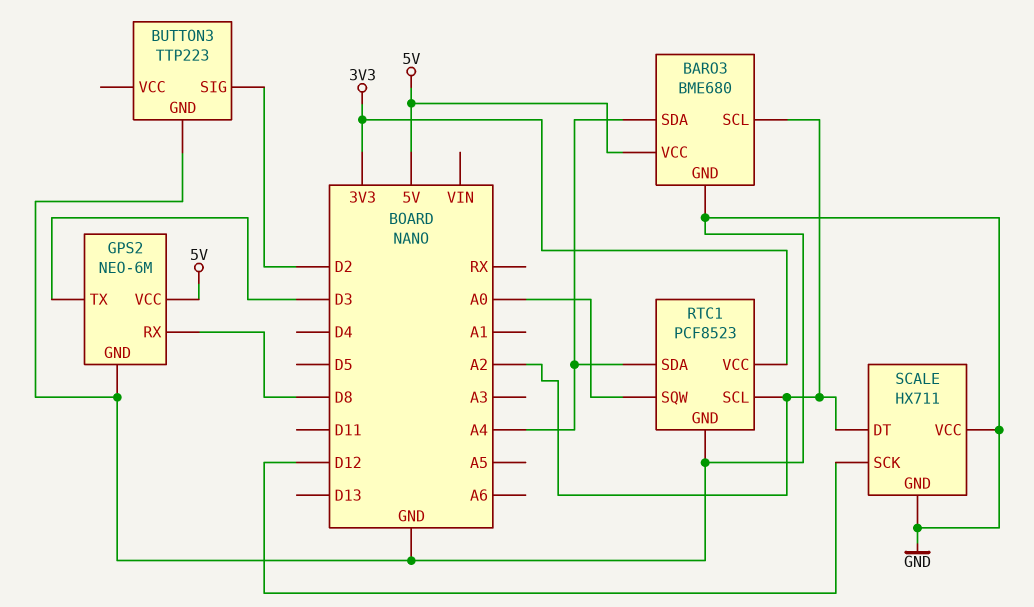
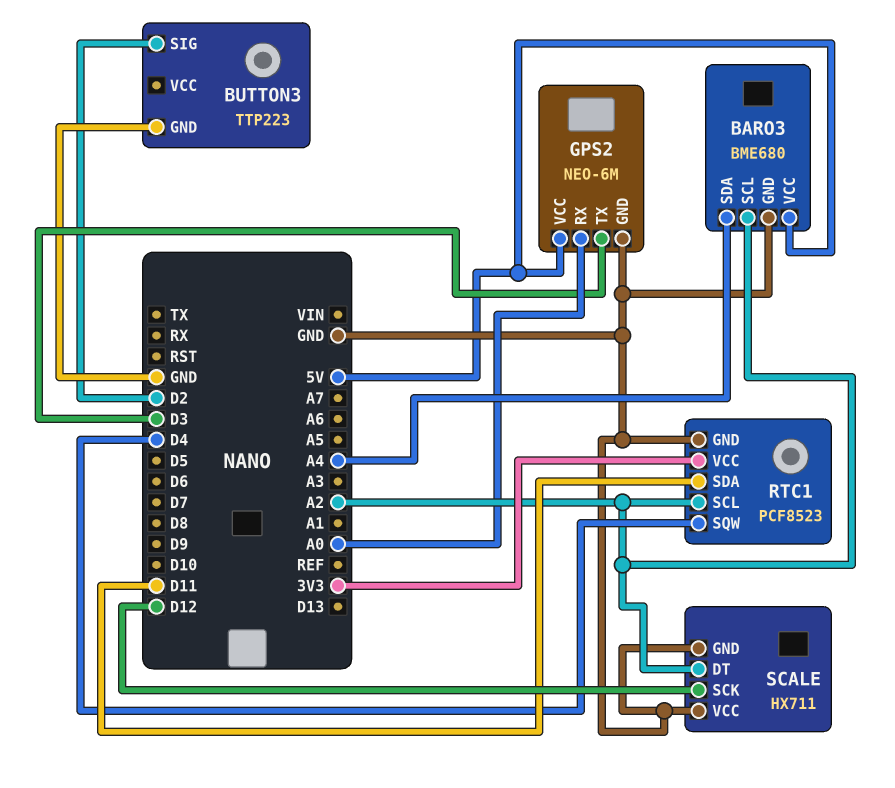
GPS2 pin RX: D8 -> A0
RTC1 pin SDA: A4 -> D11
RTC1 pin SQW: A0 -> D4

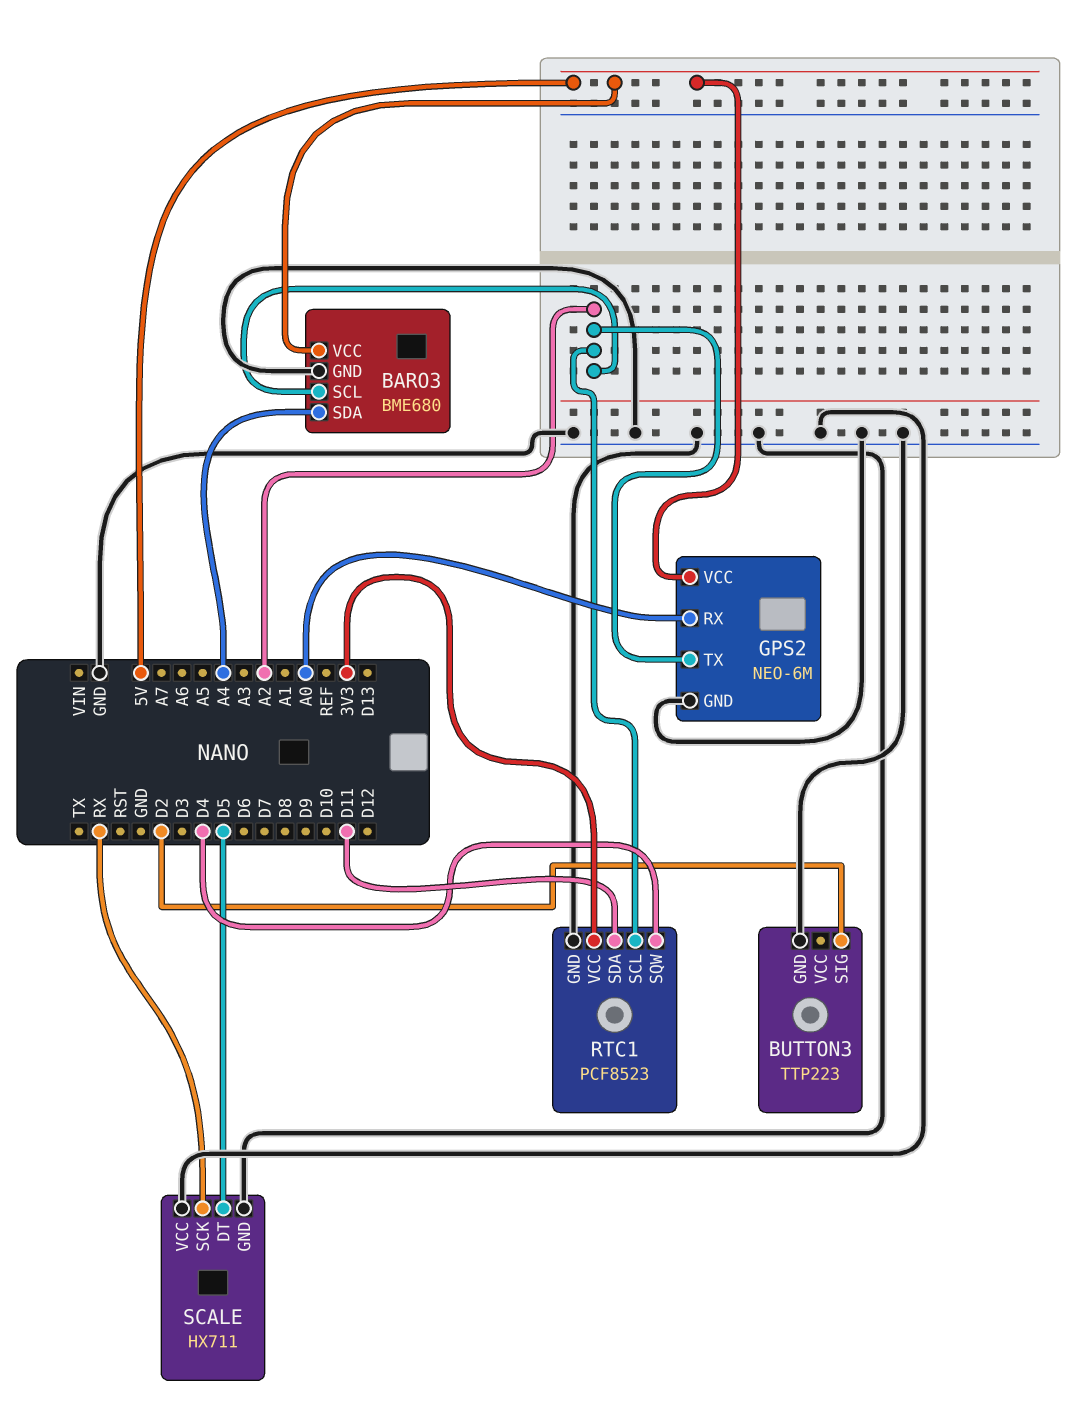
GPS2 pin TX: D3 -> A2
SCALE pin DT: A2 -> D5
SCALE pin SCK: D12 -> RX

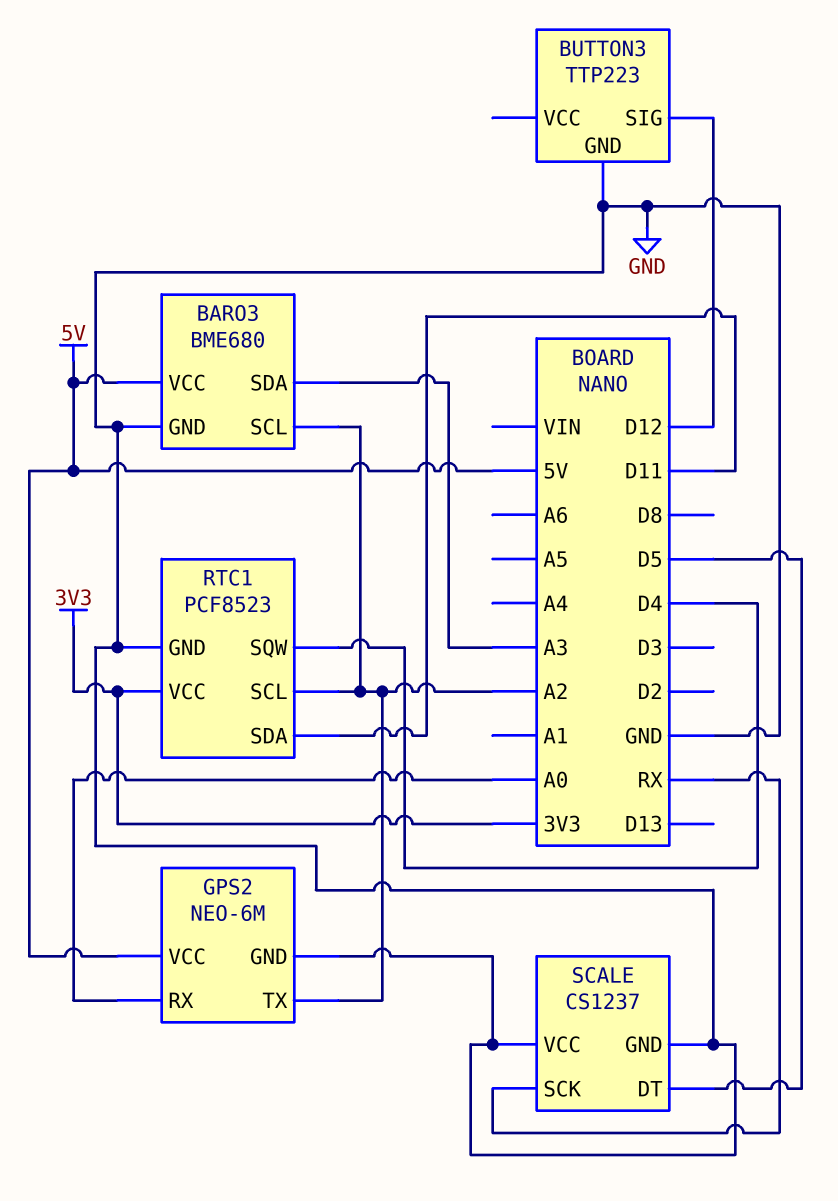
BARO3 pin SDA: A4 -> A3
BUTTON3 pin SIG: D2 -> D12
SCALE: HX711 -> CS1237

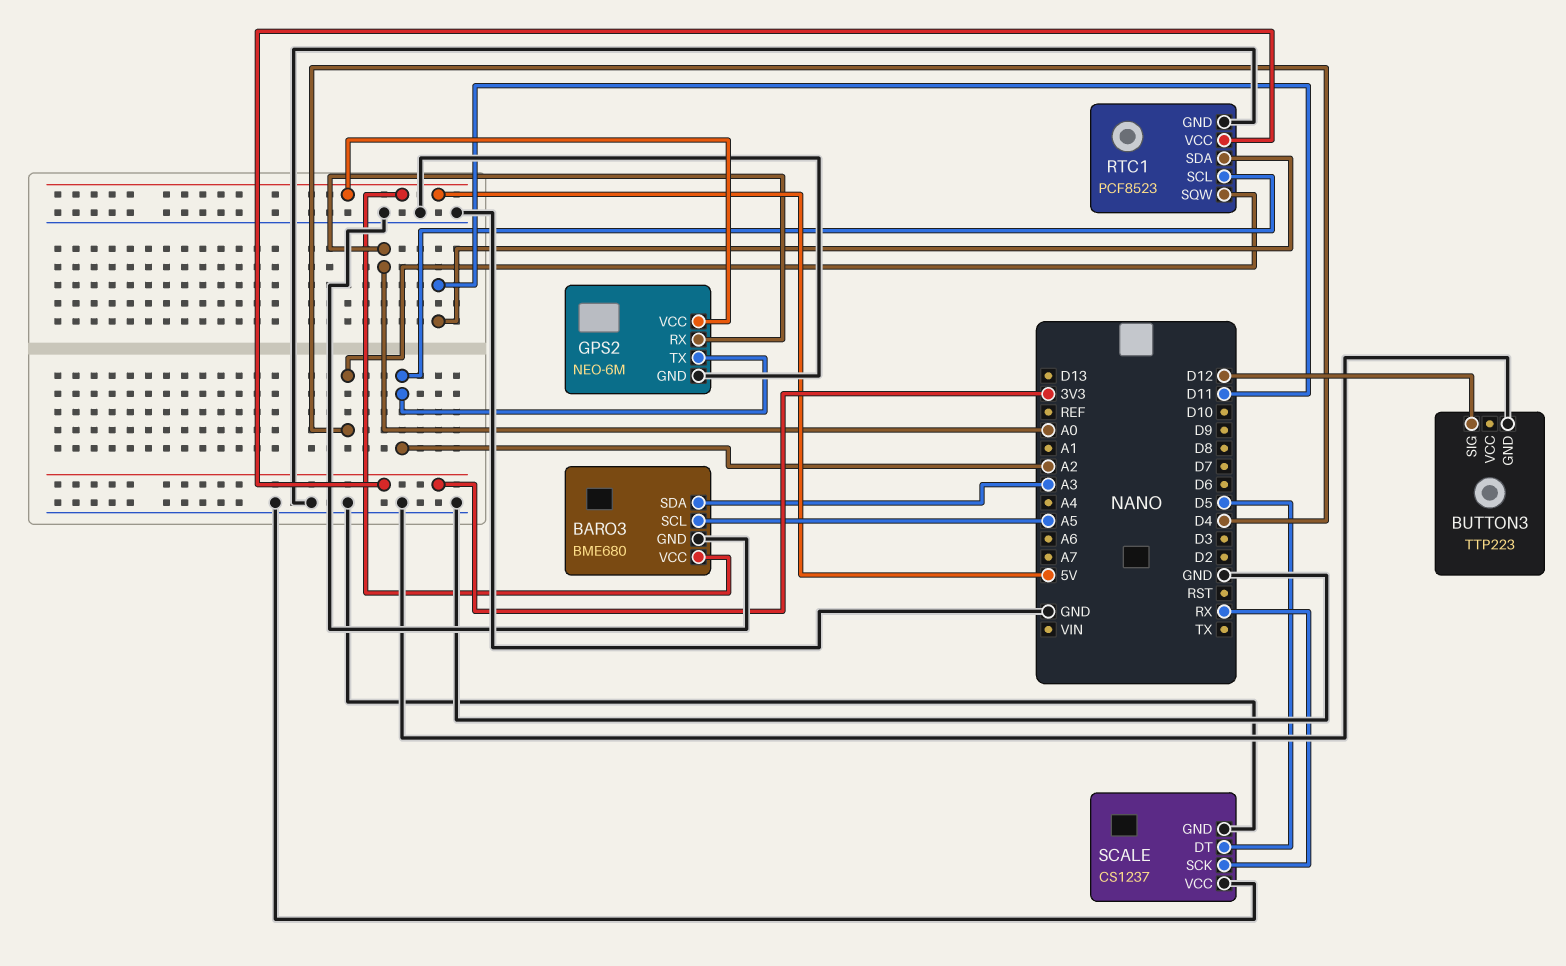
BARO3 pin SCL: A2 -> A5

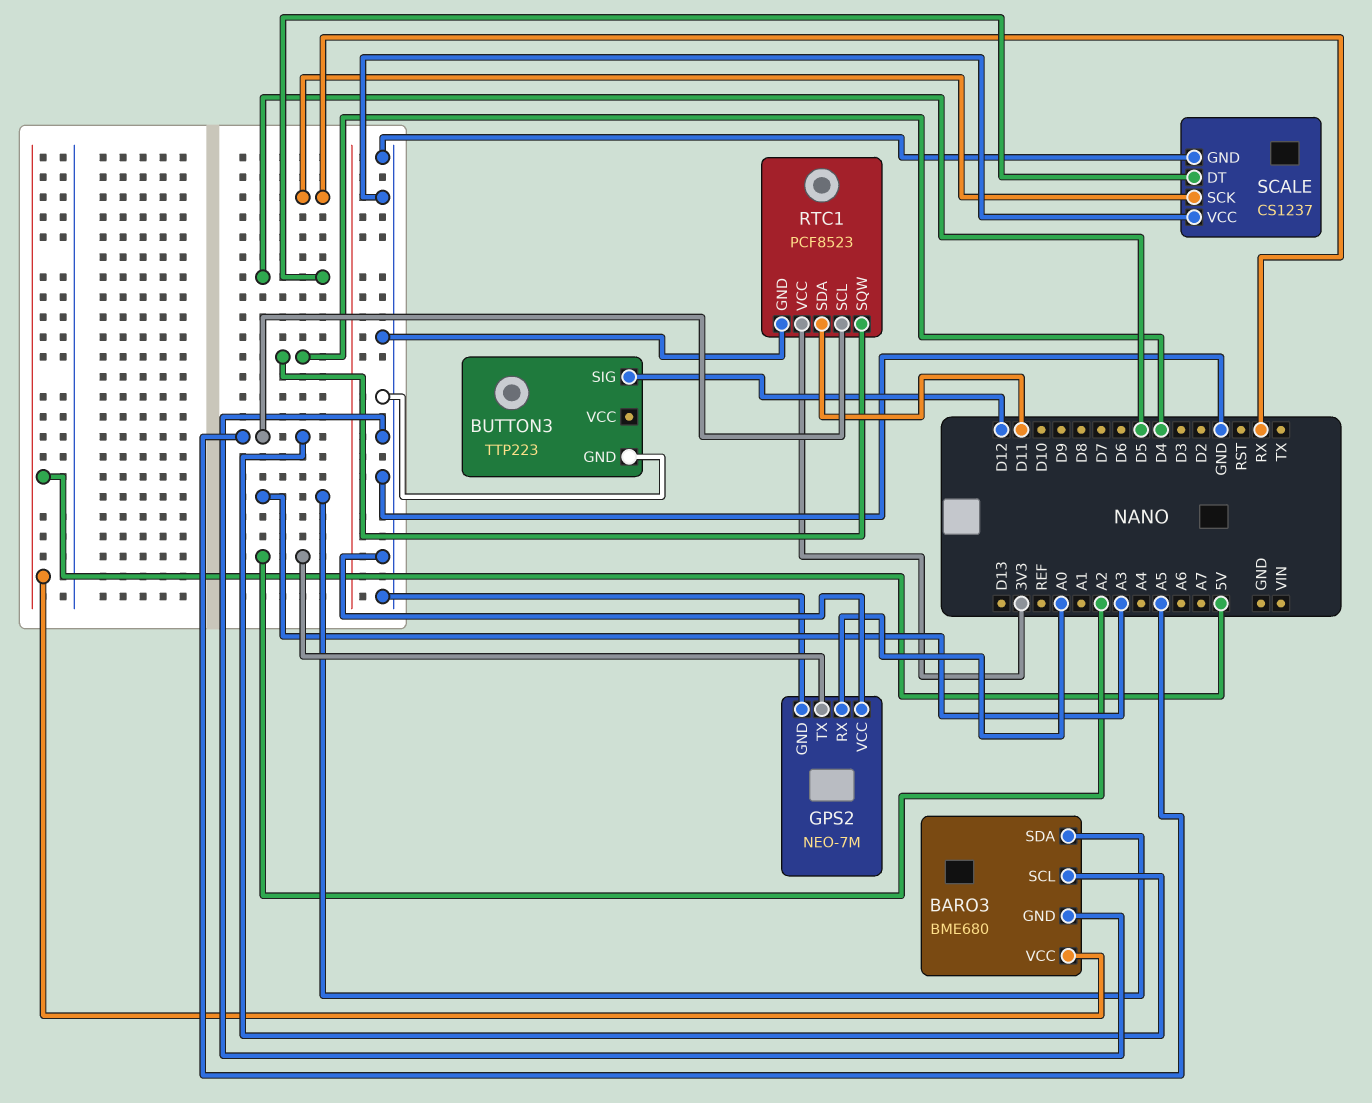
GPS2: NEO-6M -> NEO-7M
GPS2 pin VCC: 5V -> GND
RTC1 pin SCL: A2 -> A5

